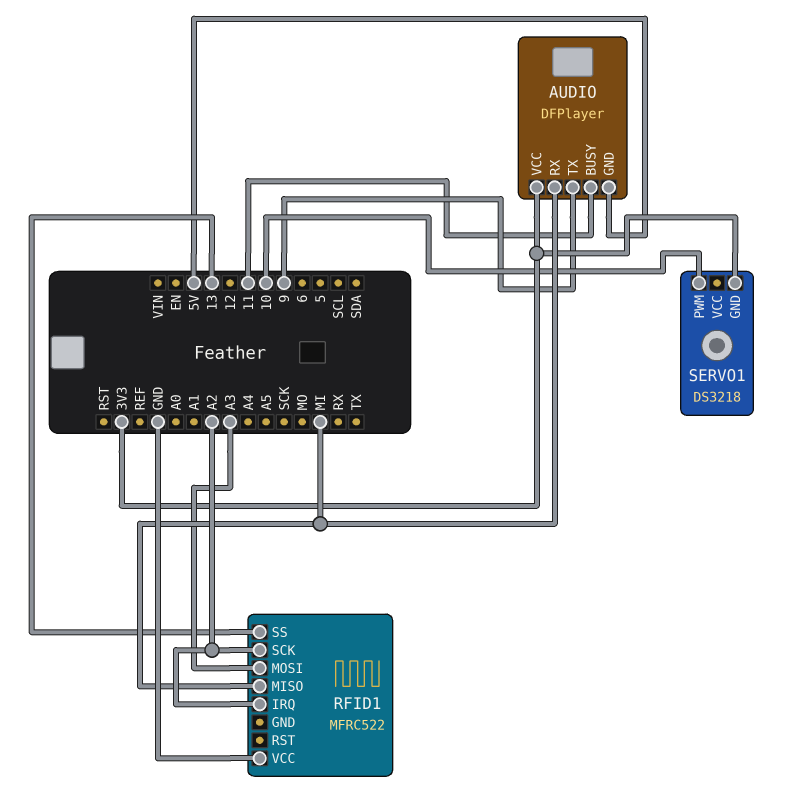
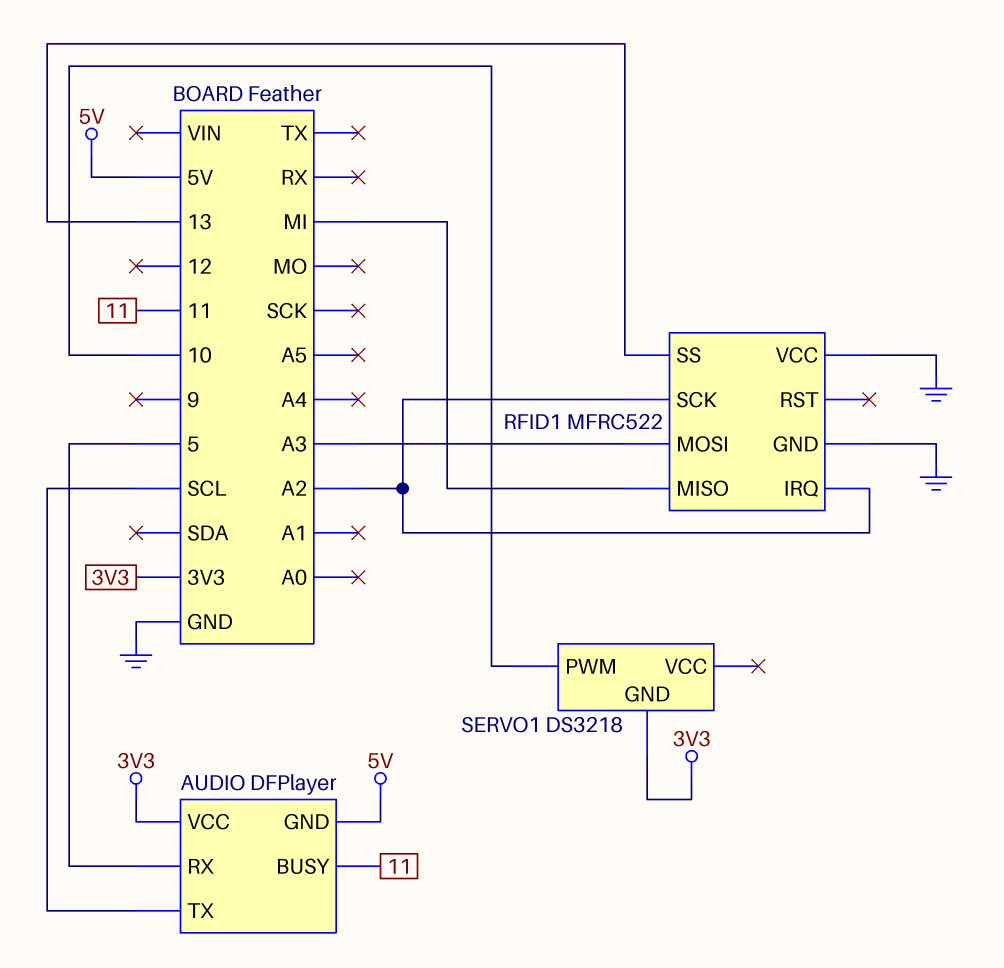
AUDIO pin RX: MI -> 5
AUDIO pin TX: 9 -> SCL
RFID1 pin GND: none -> GND

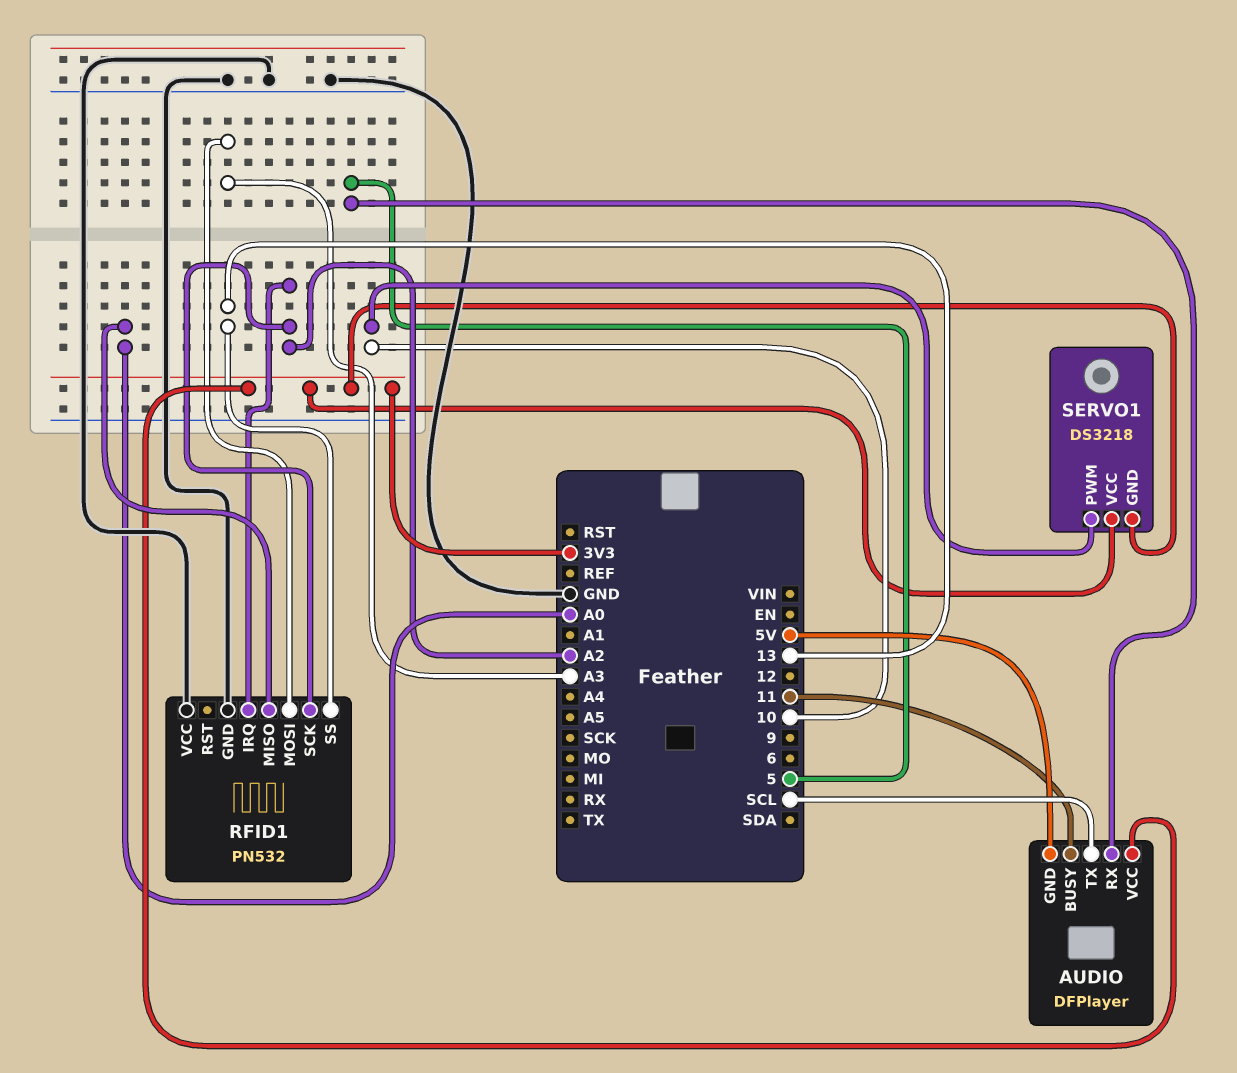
RFID1: MFRC522 -> PN532
RFID1 pin MISO: MI -> A0
SERVO1 pin VCC: none -> 3V3

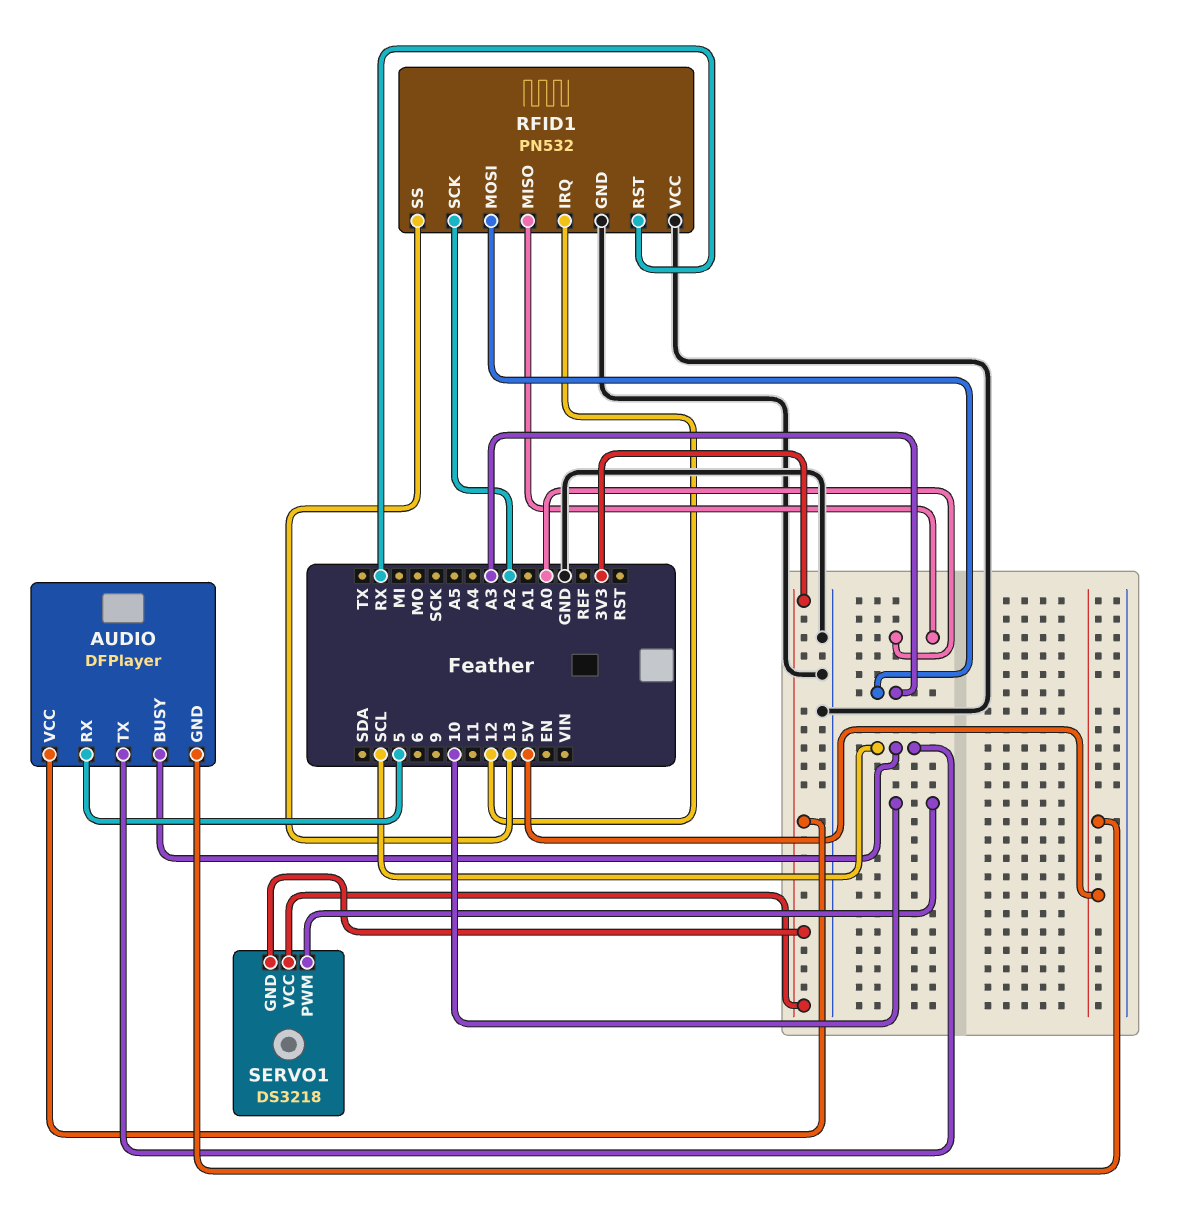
AUDIO pin BUSY: 11 -> SCL
RFID1 pin IRQ: A2 -> 12
RFID1 pin RST: none -> RX

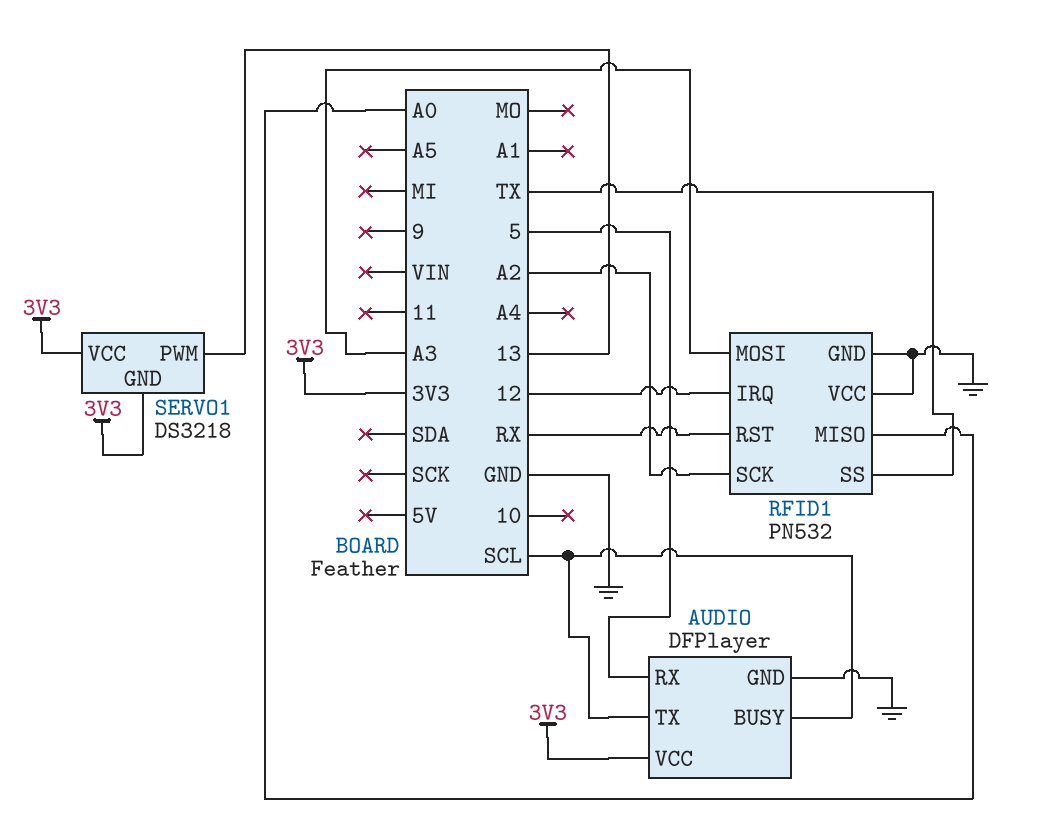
AUDIO pin GND: 5V -> GND
RFID1 pin SS: 13 -> TX
SERVO1 pin PWM: 10 -> 13

